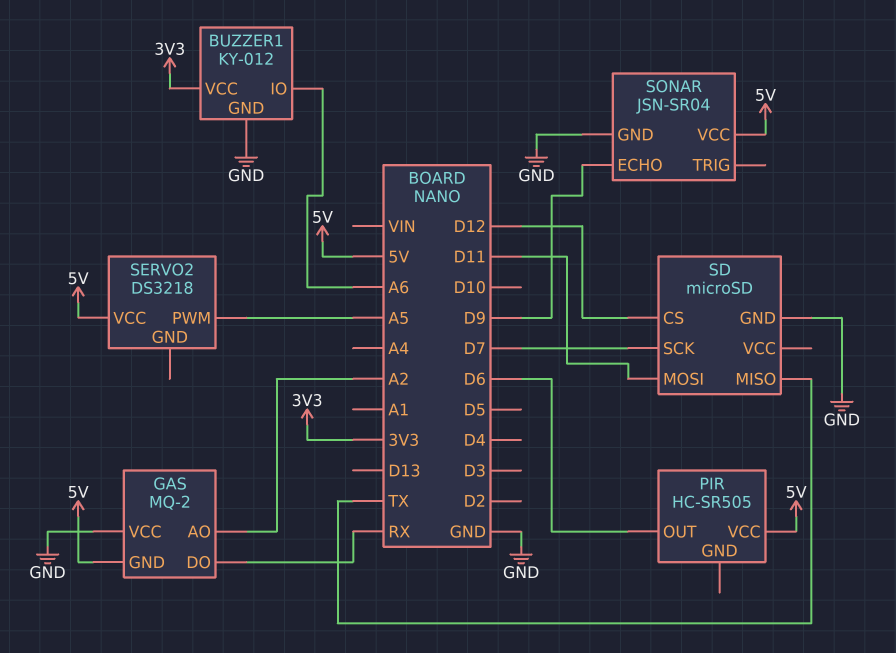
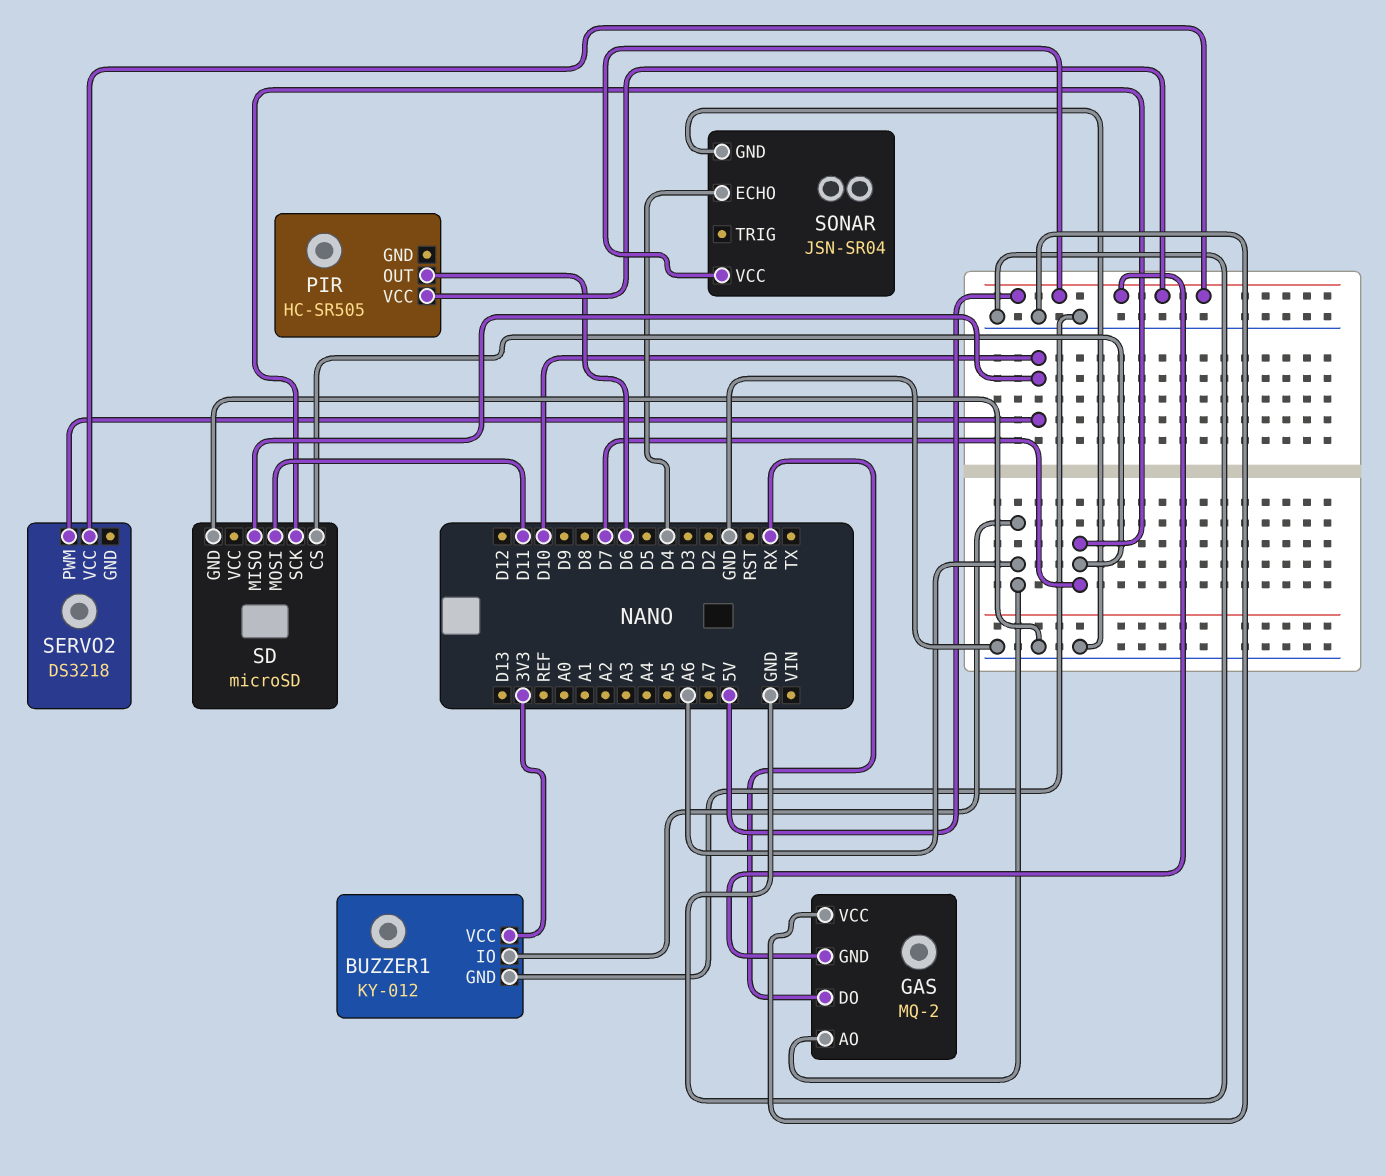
GAS pin AO: A2 -> A6
SD pin CS: D12 -> D7
SD pin MISO: TX -> D10
SERVO2 pin PWM: A5 -> D10
SONAR pin ECHO: D9 -> D4

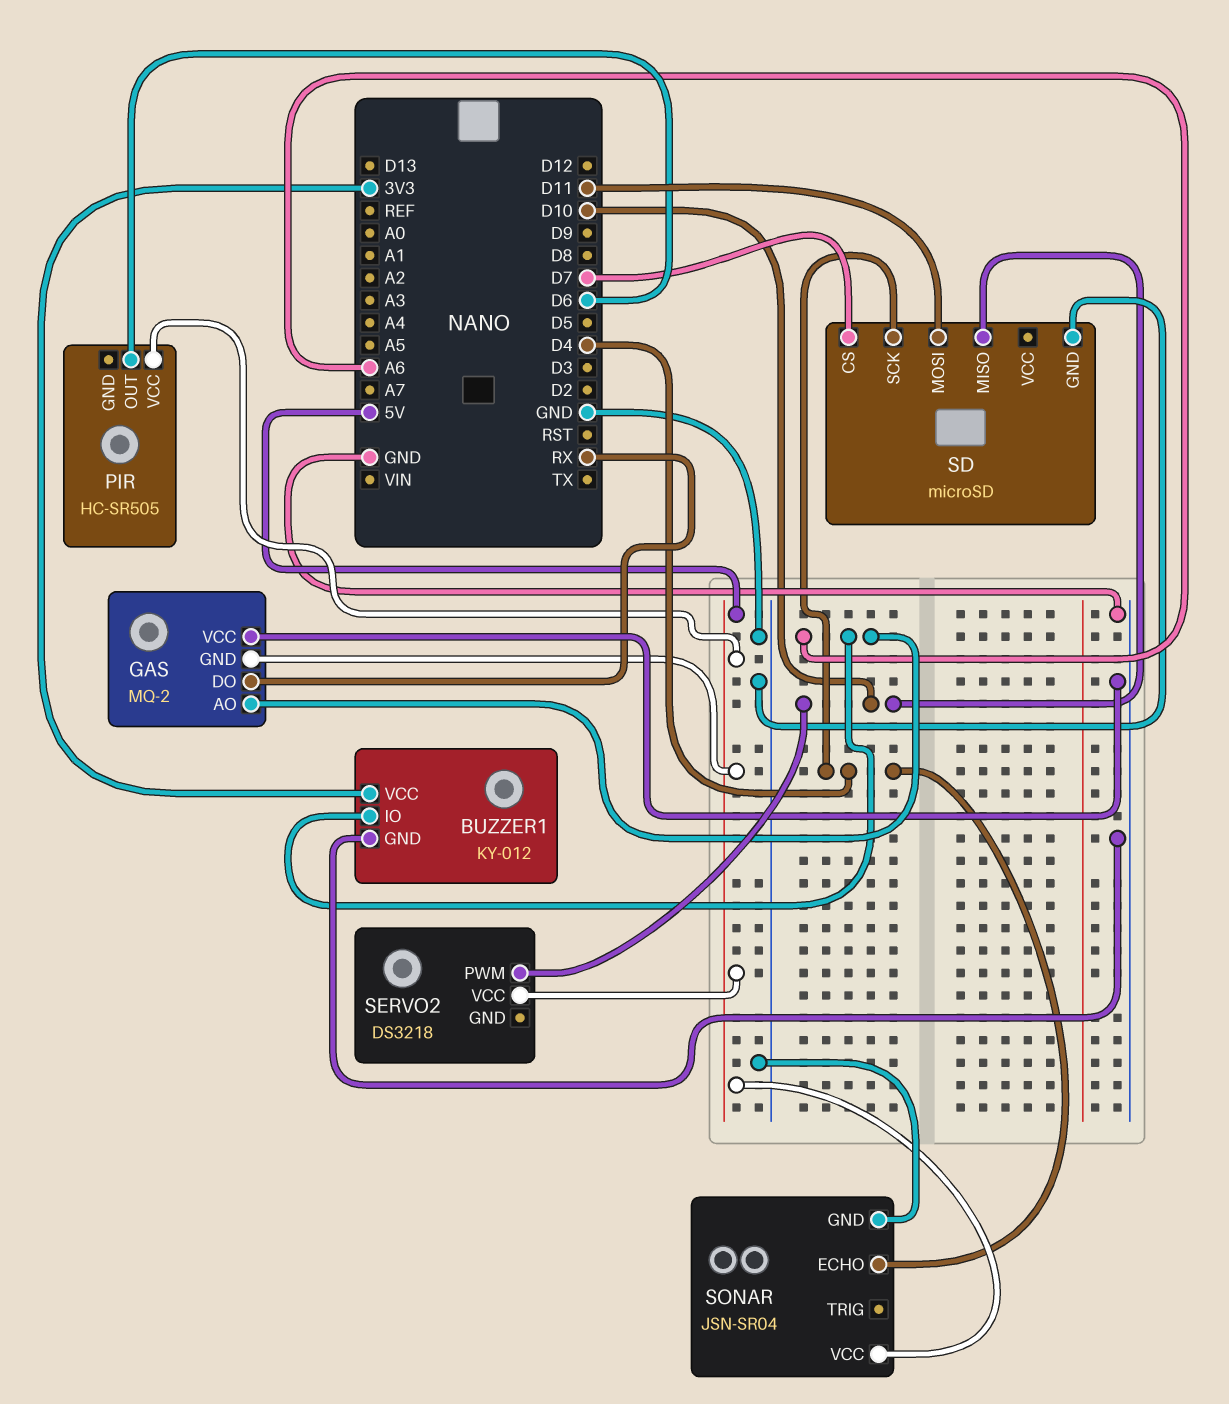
SD pin SCK: D7 -> D4

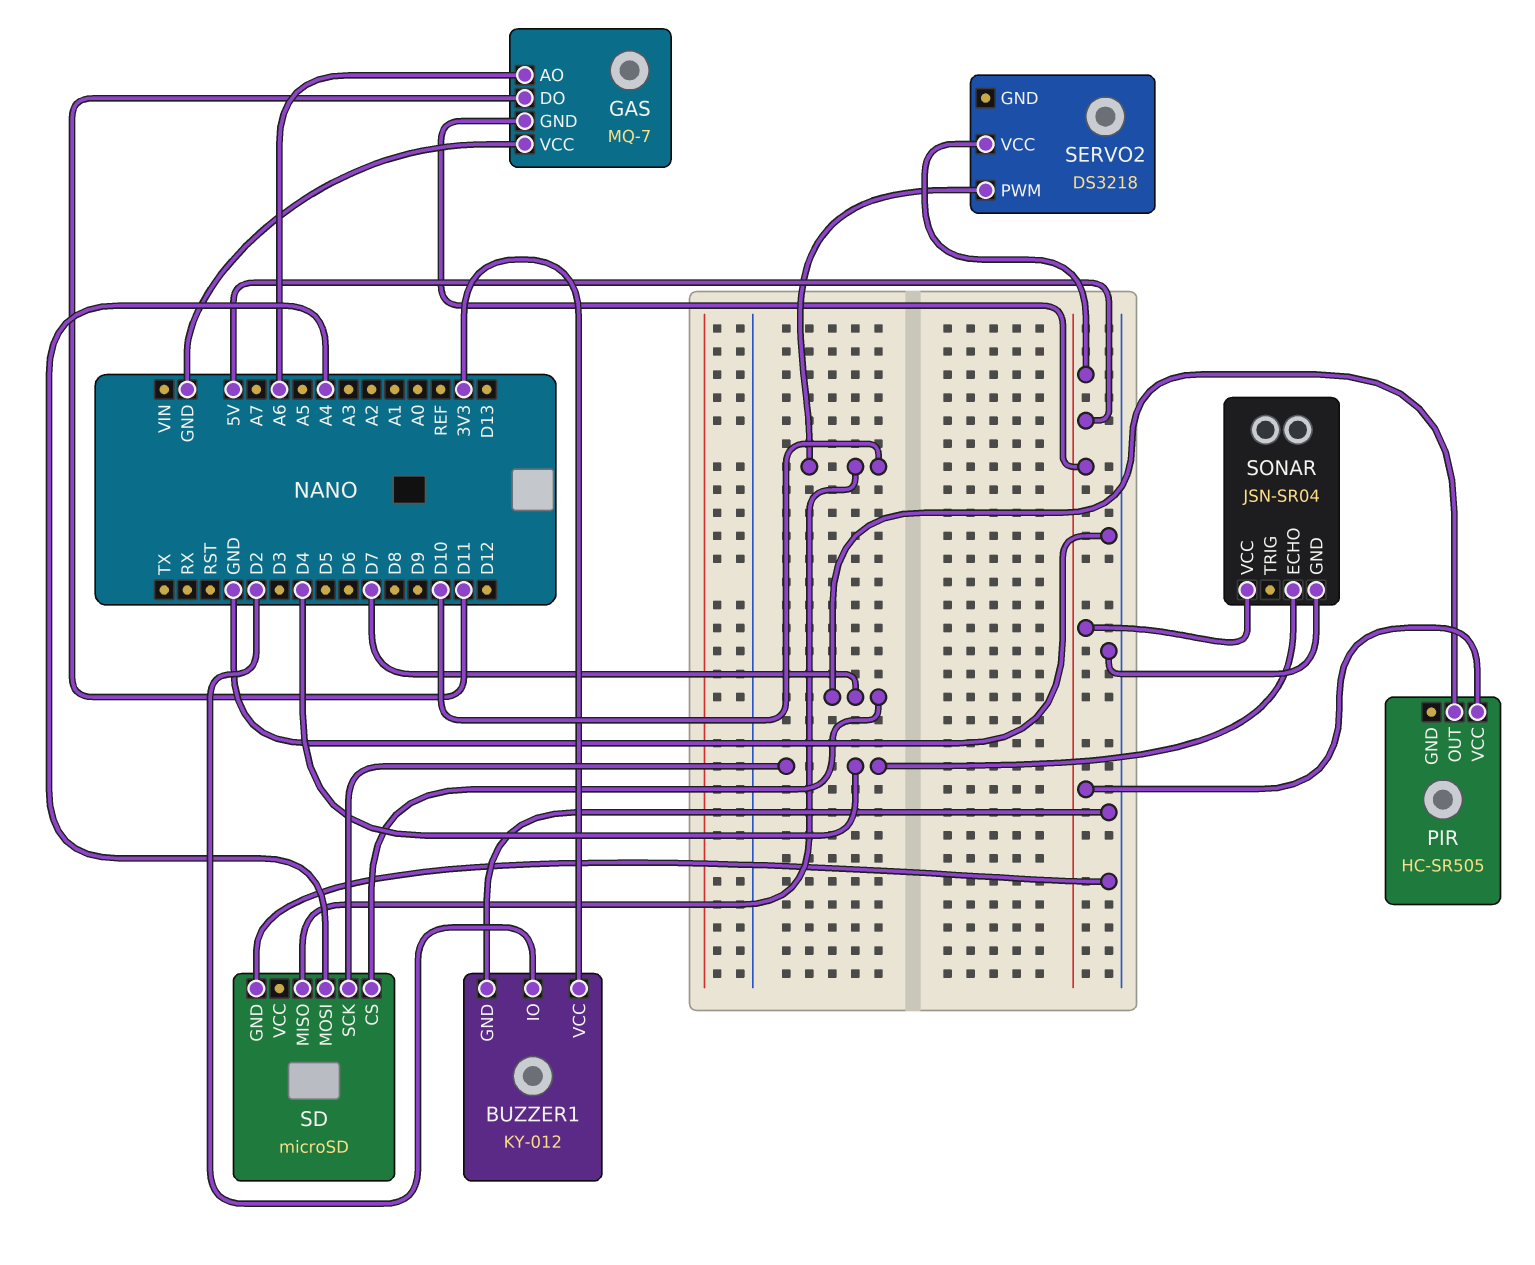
BUZZER1 pin IO: A6 -> D2
GAS: MQ-2 -> MQ-7
GAS pin DO: RX -> D11
PIR pin OUT: D6 -> D7
SD pin MOSI: D11 -> A4

